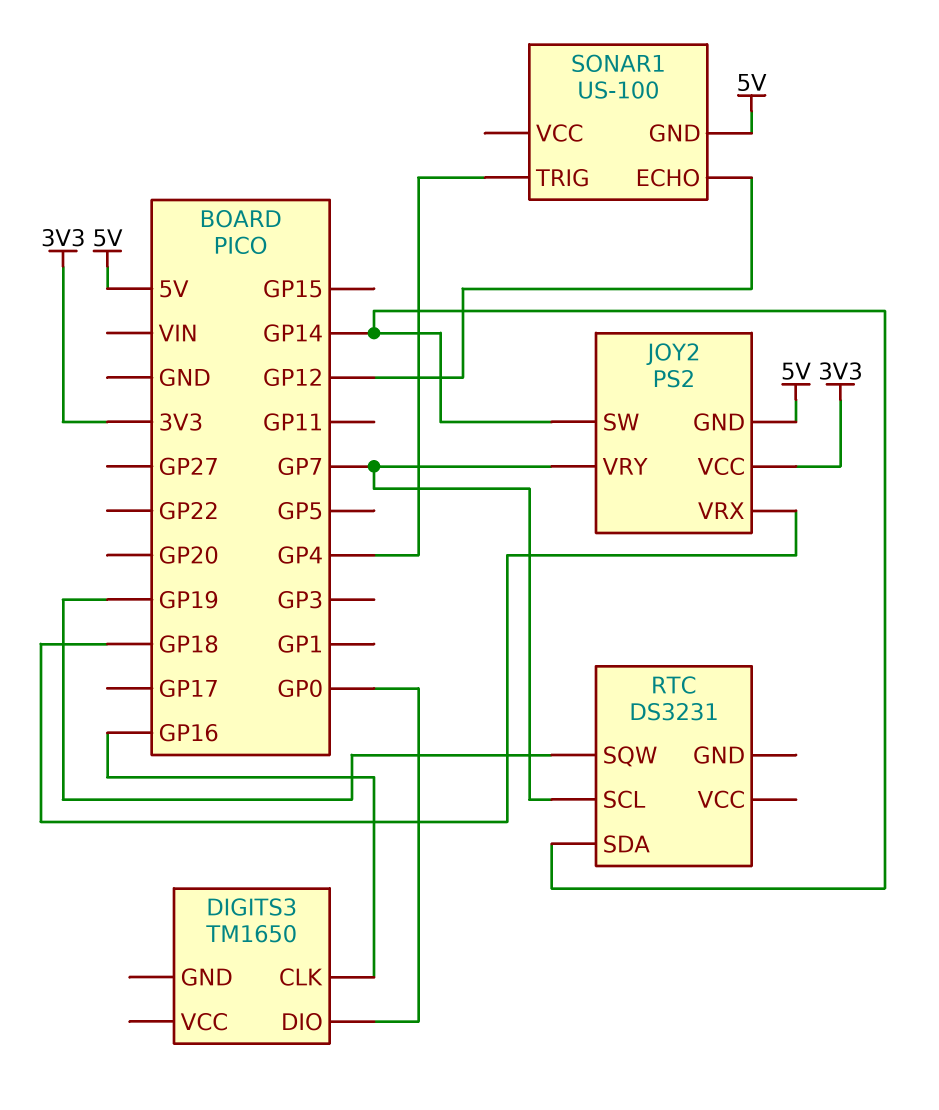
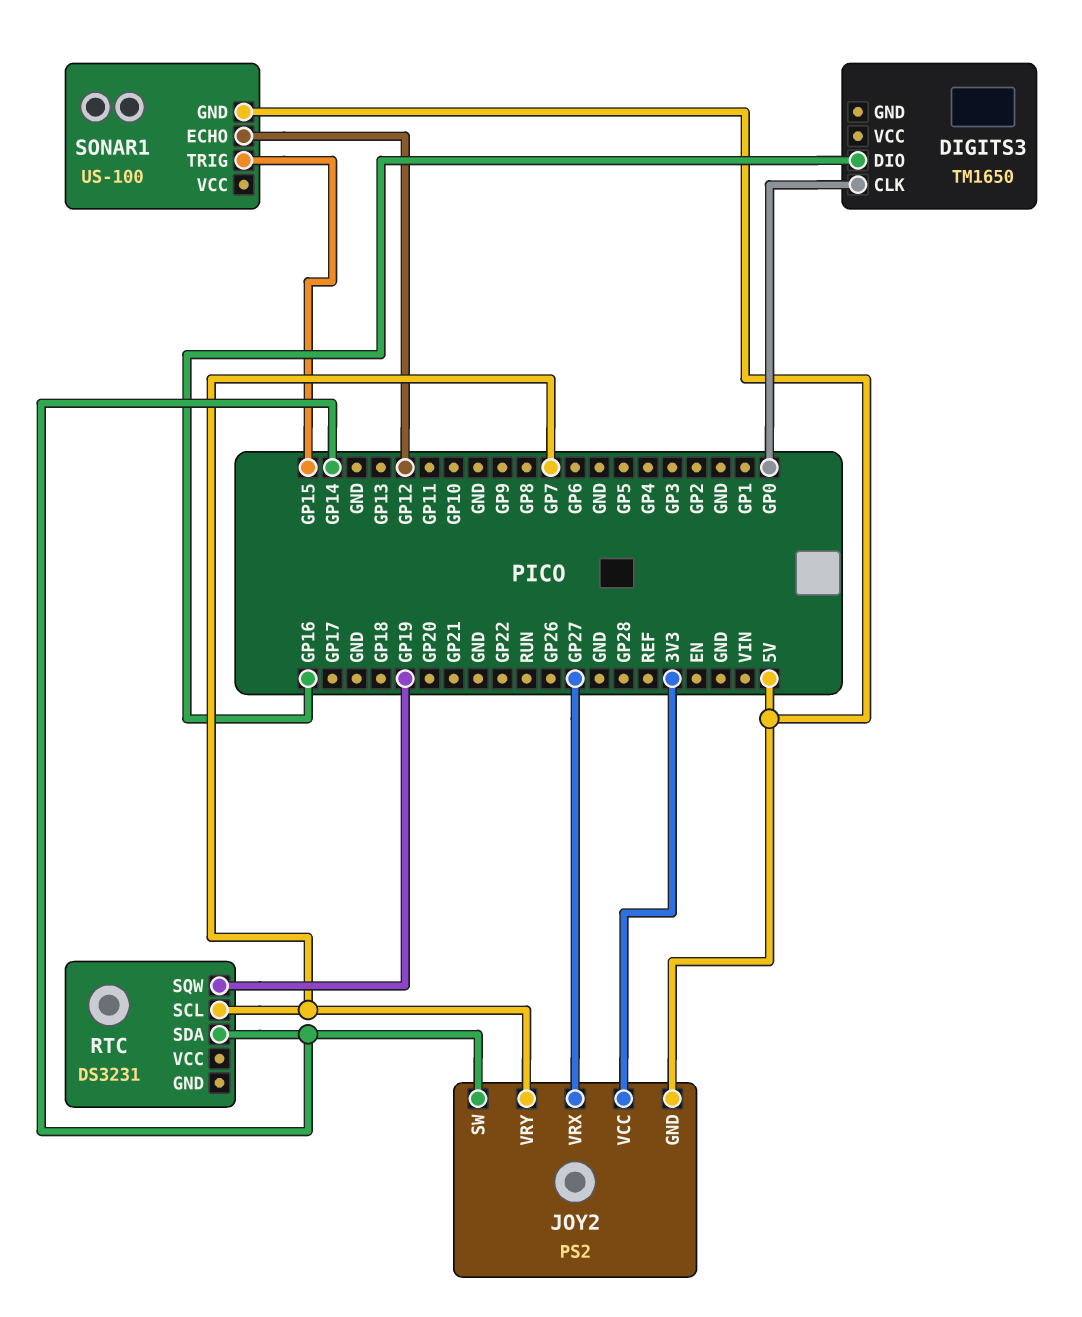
DIGITS3 pin CLK: GP16 -> GP0
DIGITS3 pin DIO: GP0 -> GP16
JOY2 pin VRX: GP18 -> GP27
SONAR1 pin TRIG: GP4 -> GP15

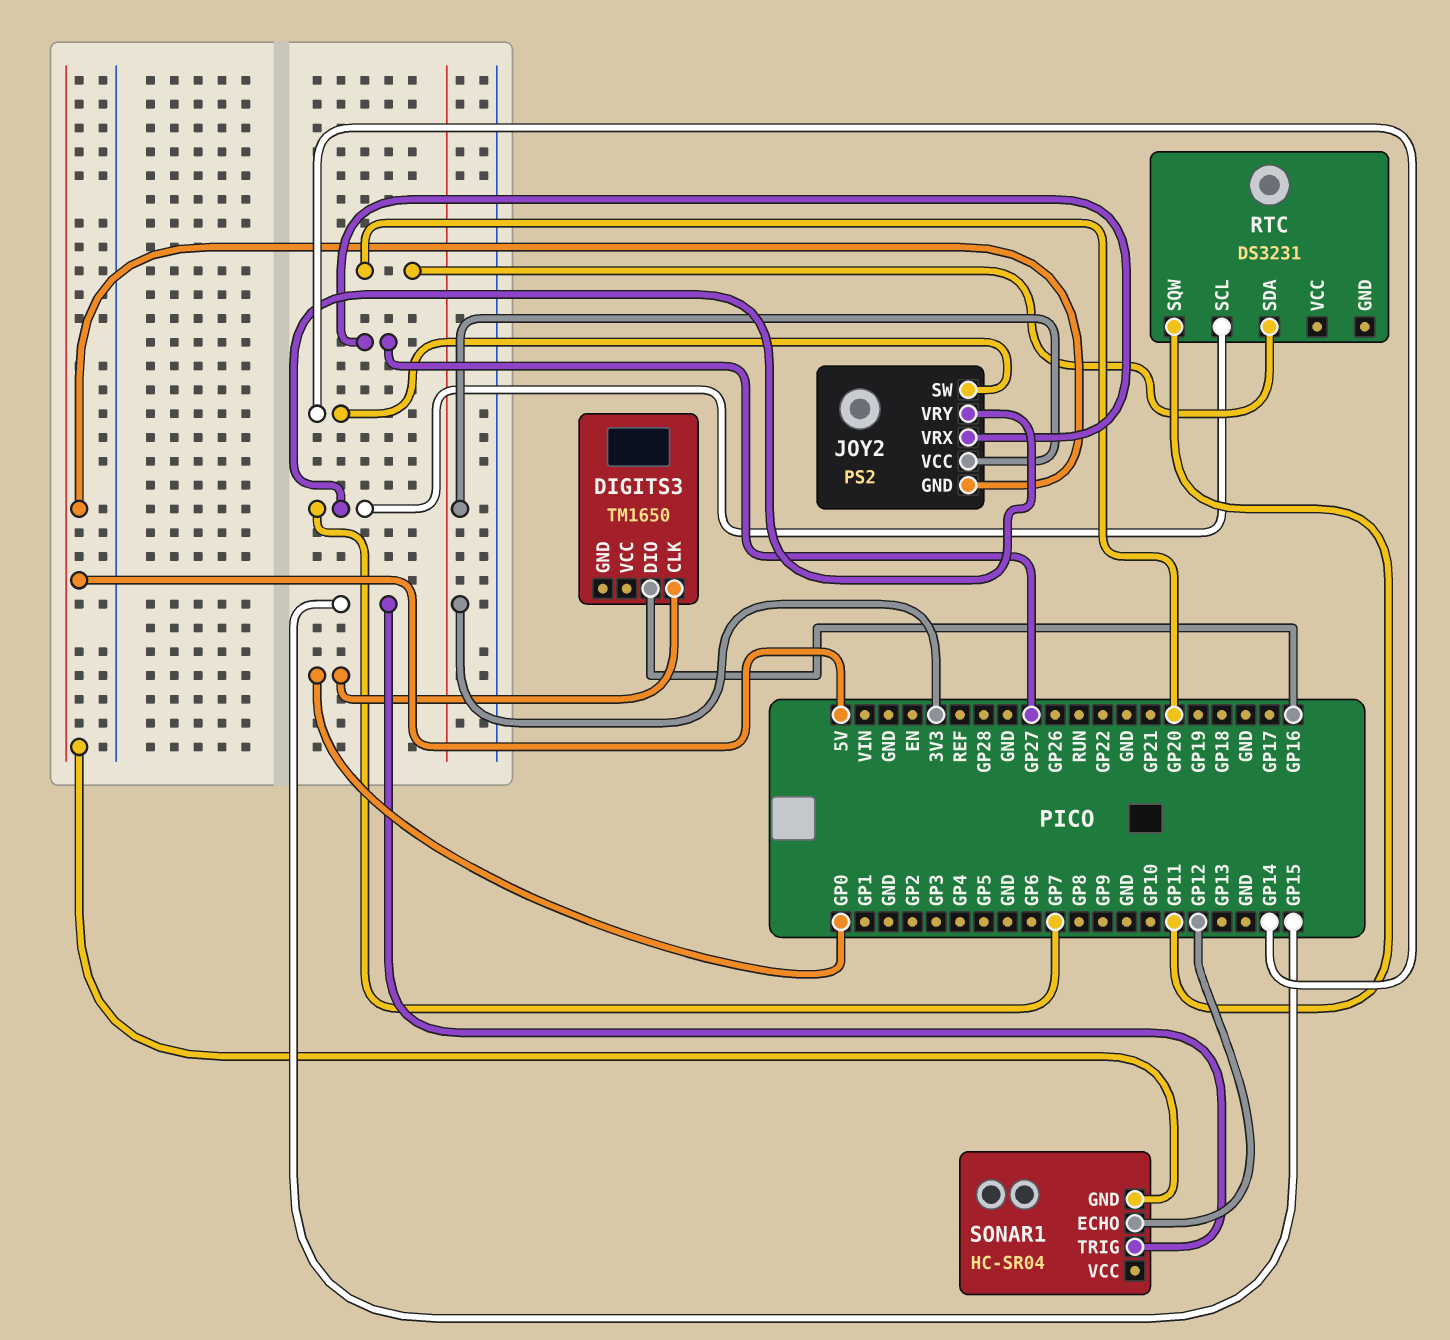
RTC pin SDA: GP14 -> GP20
RTC pin SQW: GP19 -> GP11
SONAR1: US-100 -> HC-SR04

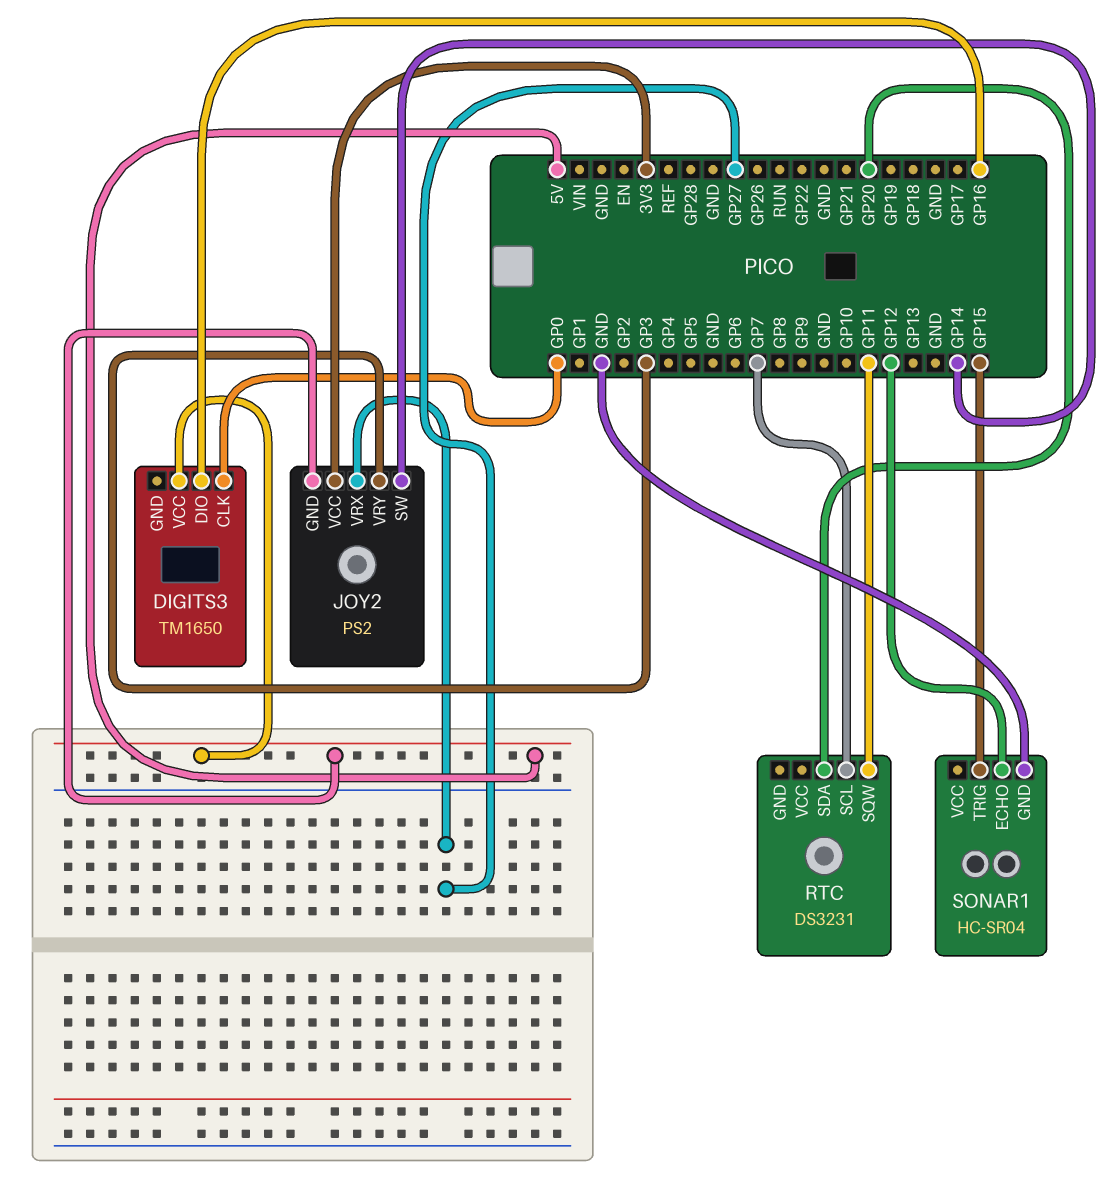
DIGITS3 pin VCC: none -> 5V
JOY2 pin VRY: GP7 -> GP3
SONAR1 pin GND: 5V -> GND

